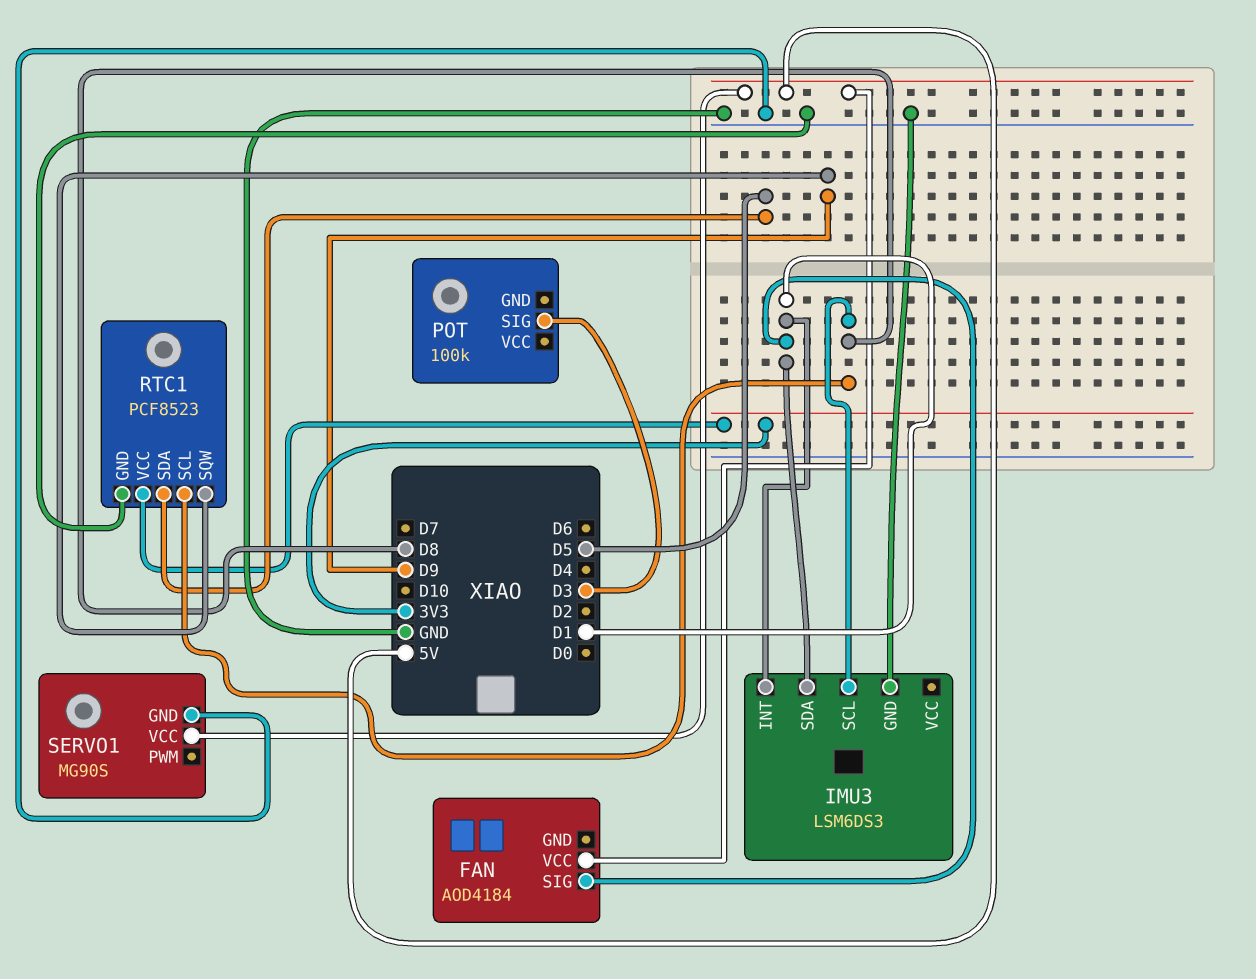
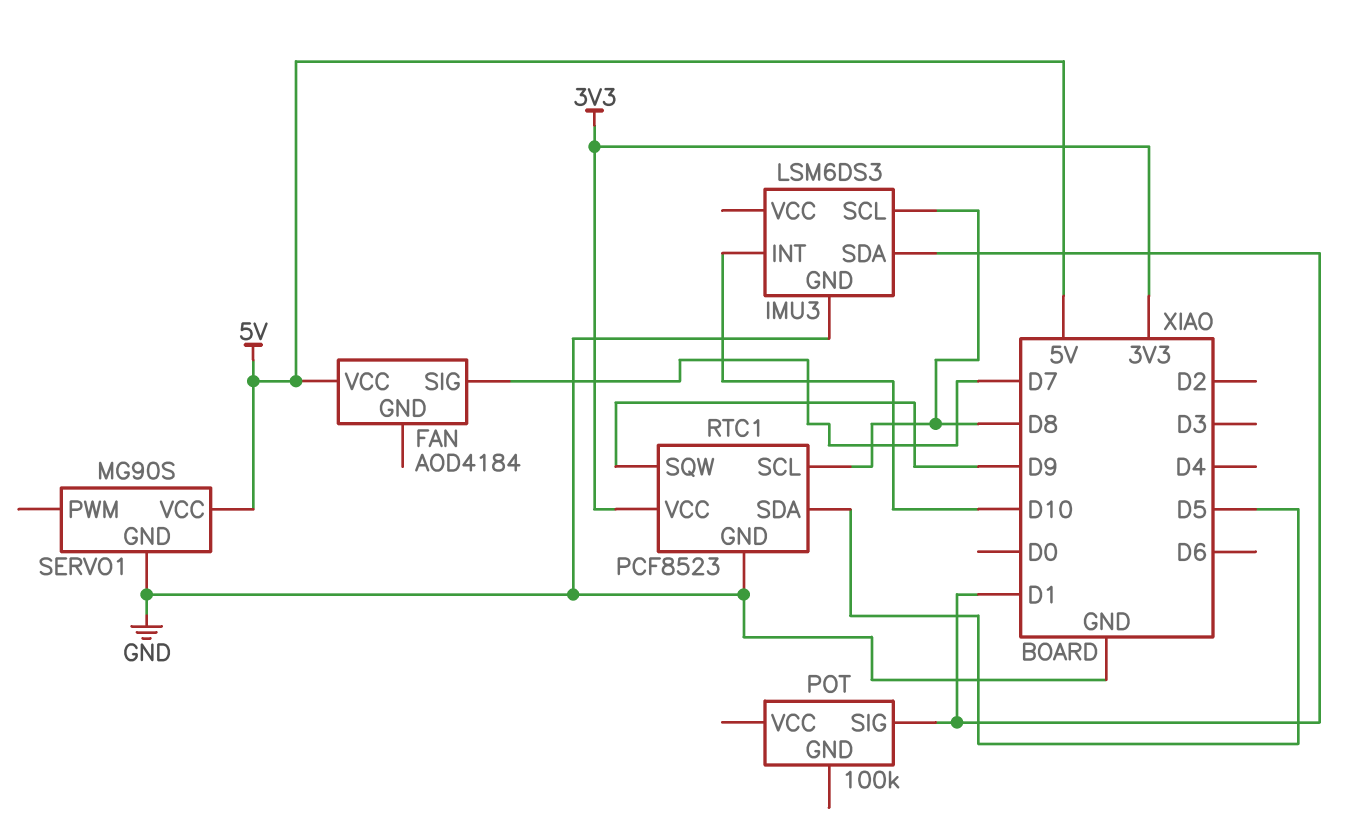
FAN pin SIG: D1 -> D7
IMU3 pin INT: D1 -> D10
POT pin SIG: D3 -> D1

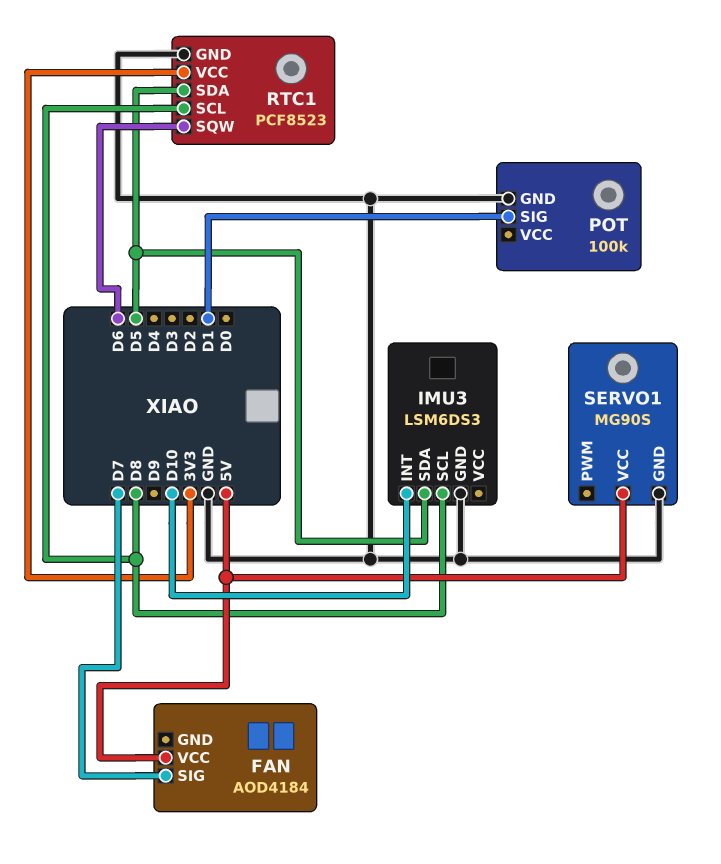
IMU3 pin SDA: D1 -> D5
POT pin GND: none -> GND
RTC1 pin SQW: D9 -> D6

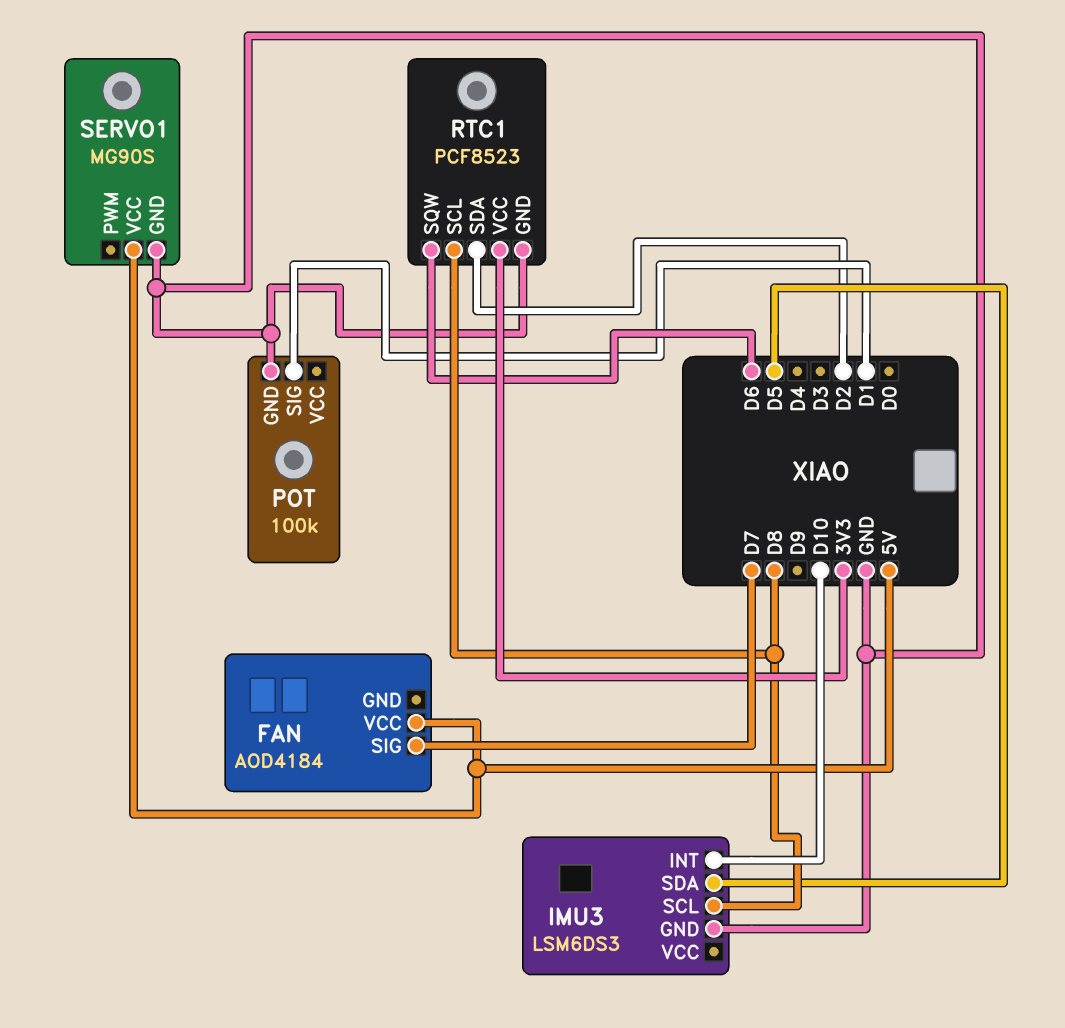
RTC1 pin SDA: D5 -> D2

